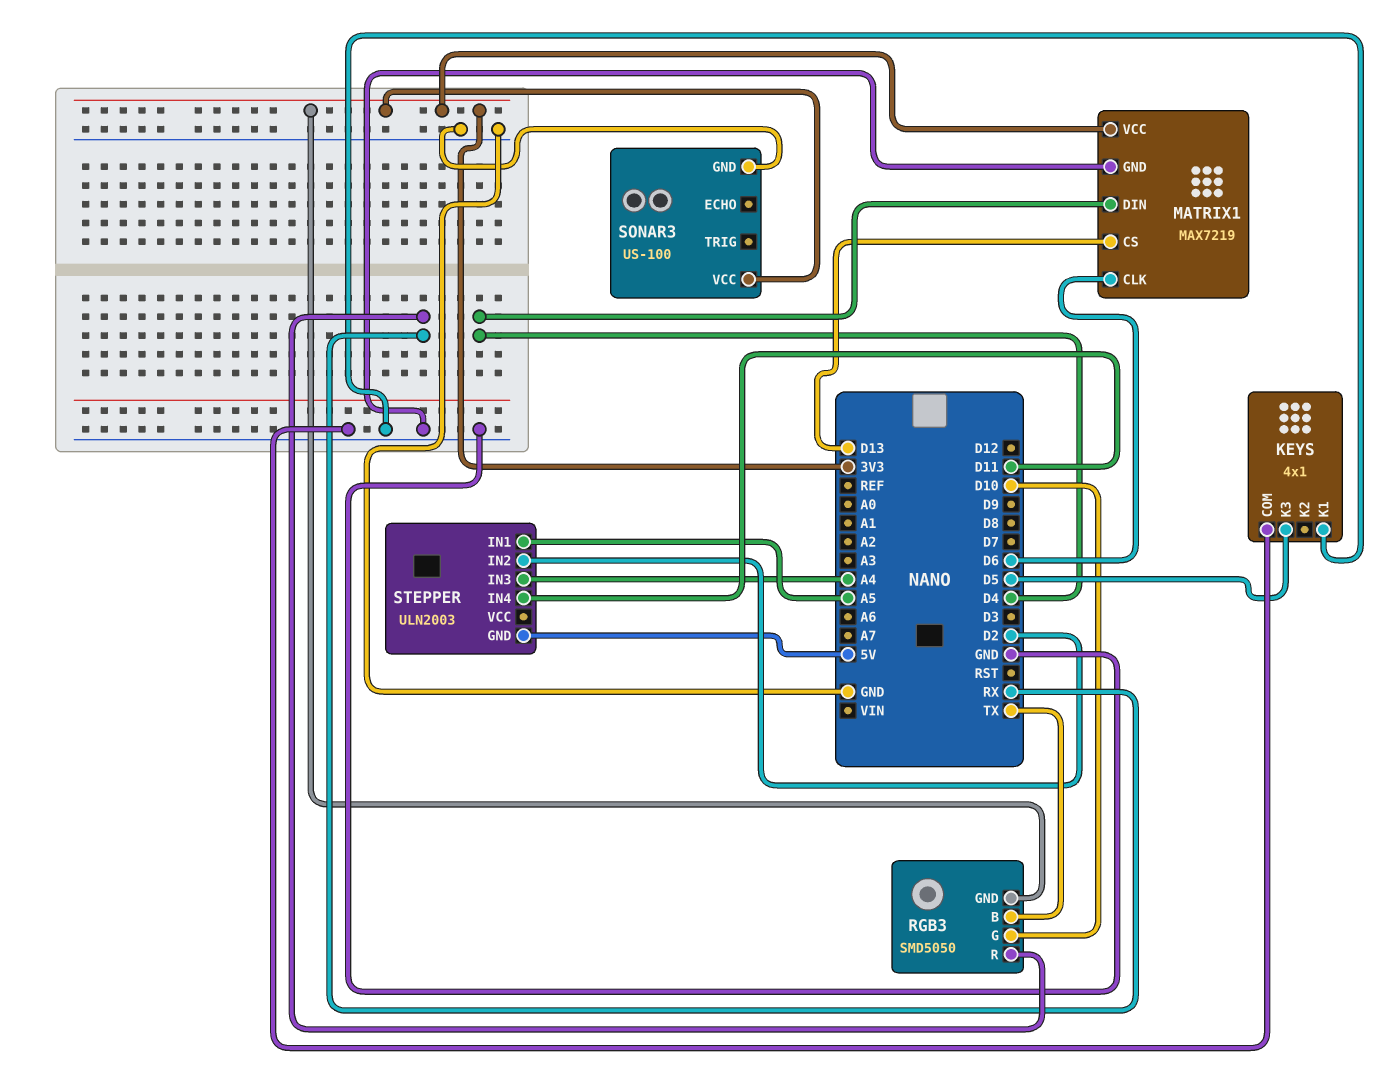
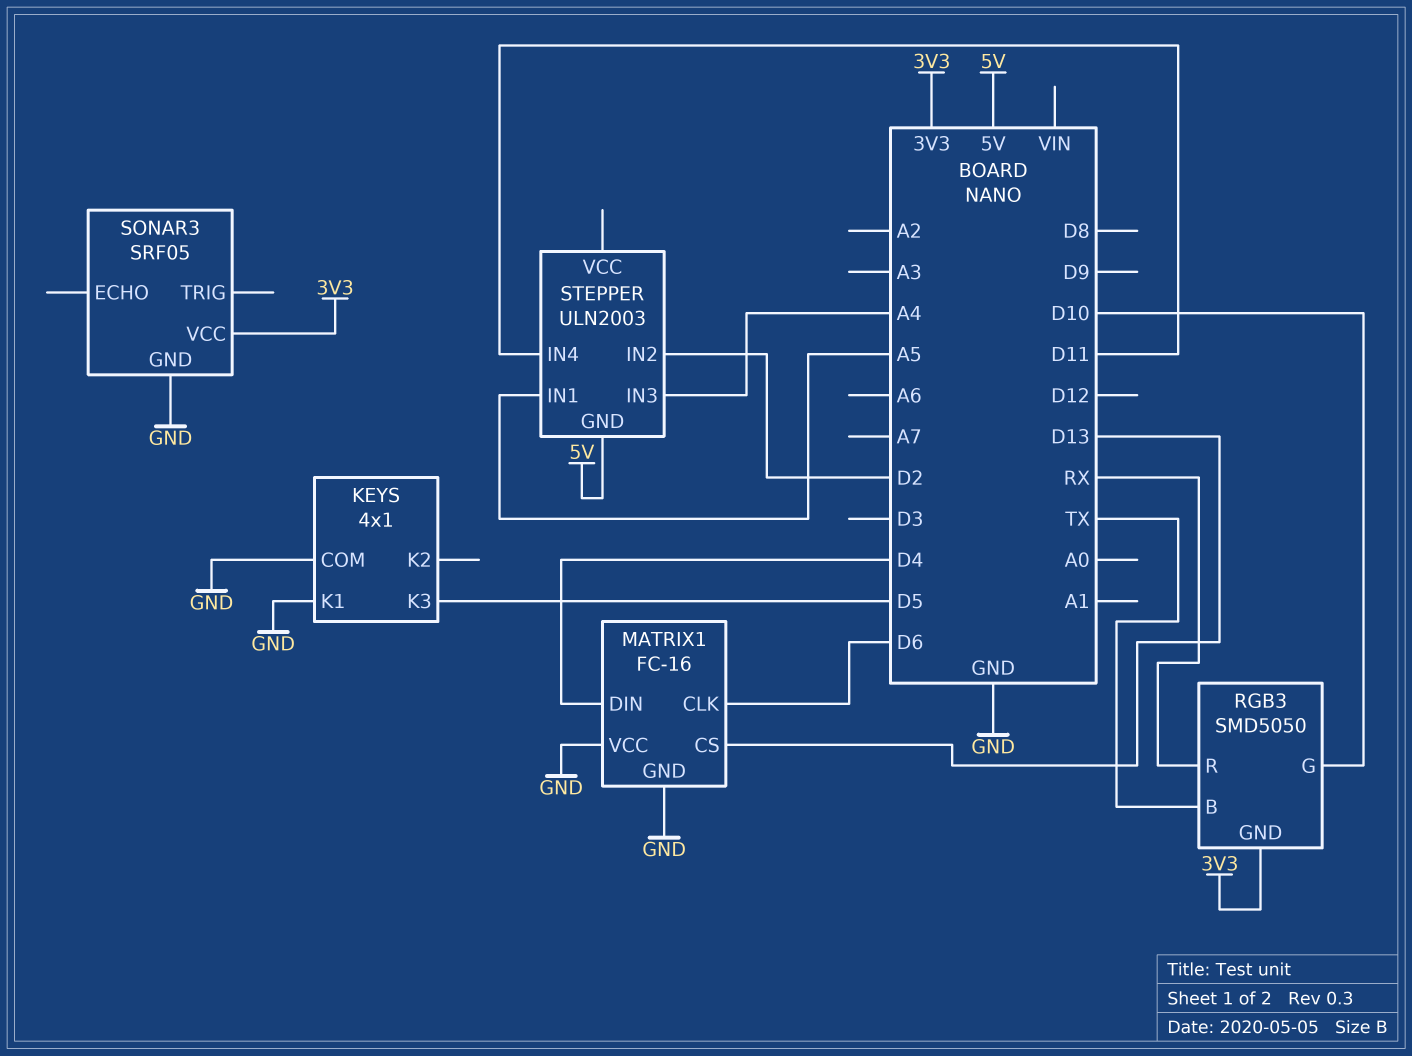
MATRIX1: MAX7219 -> FC-16
MATRIX1 pin VCC: 3V3 -> GND
SONAR3: US-100 -> SRF05

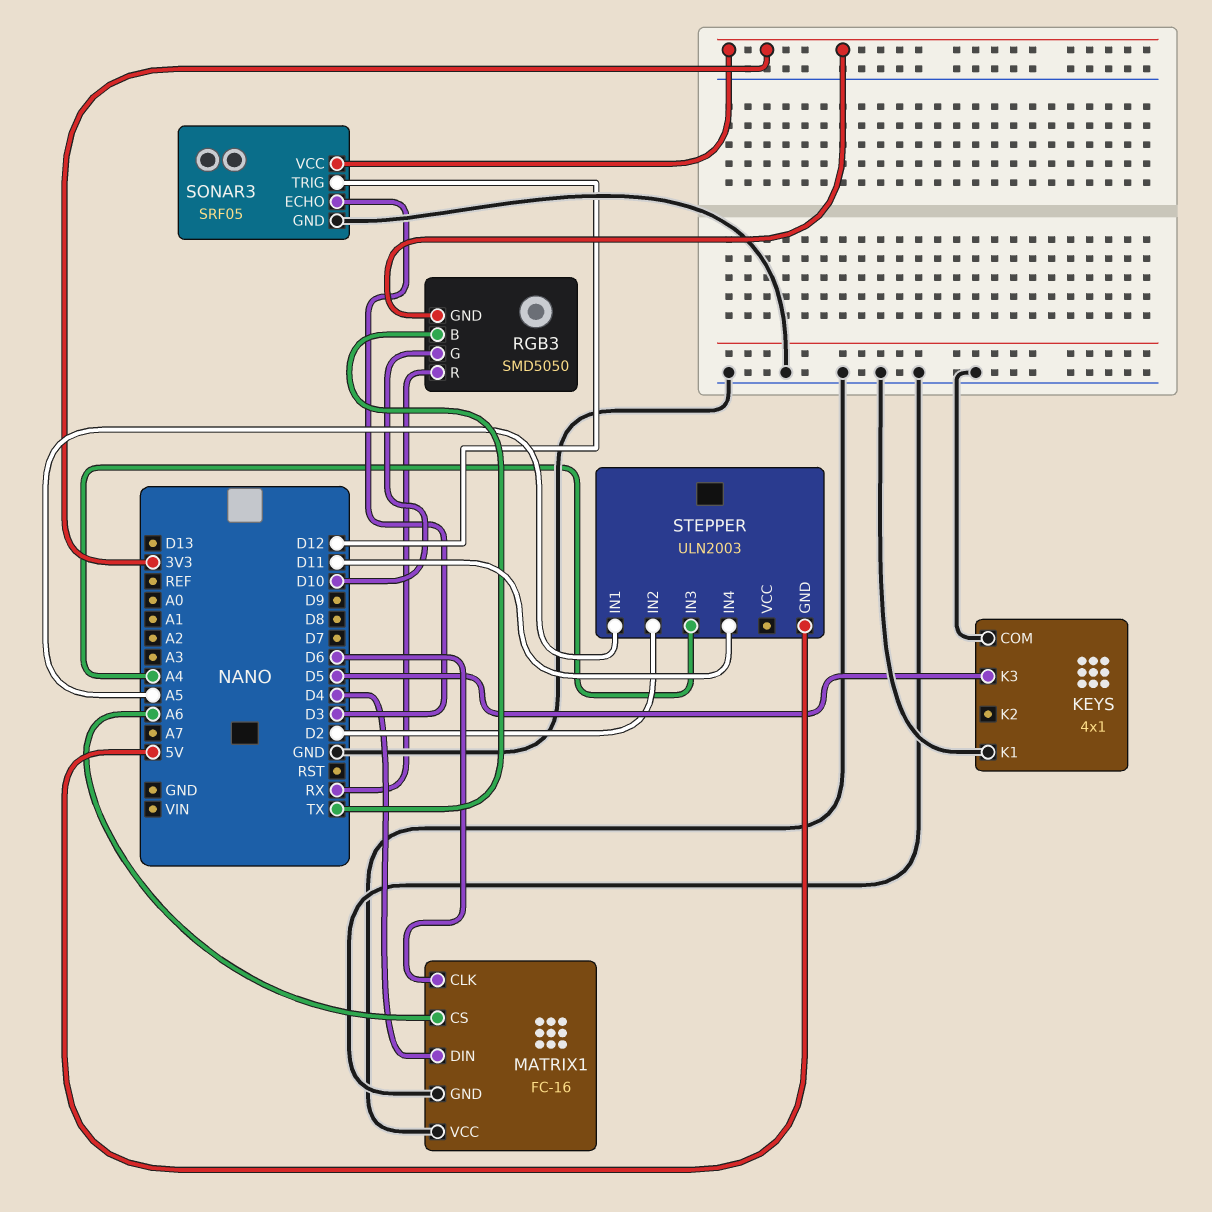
MATRIX1 pin CS: D13 -> A6
SONAR3 pin ECHO: none -> D3
SONAR3 pin TRIG: none -> D12

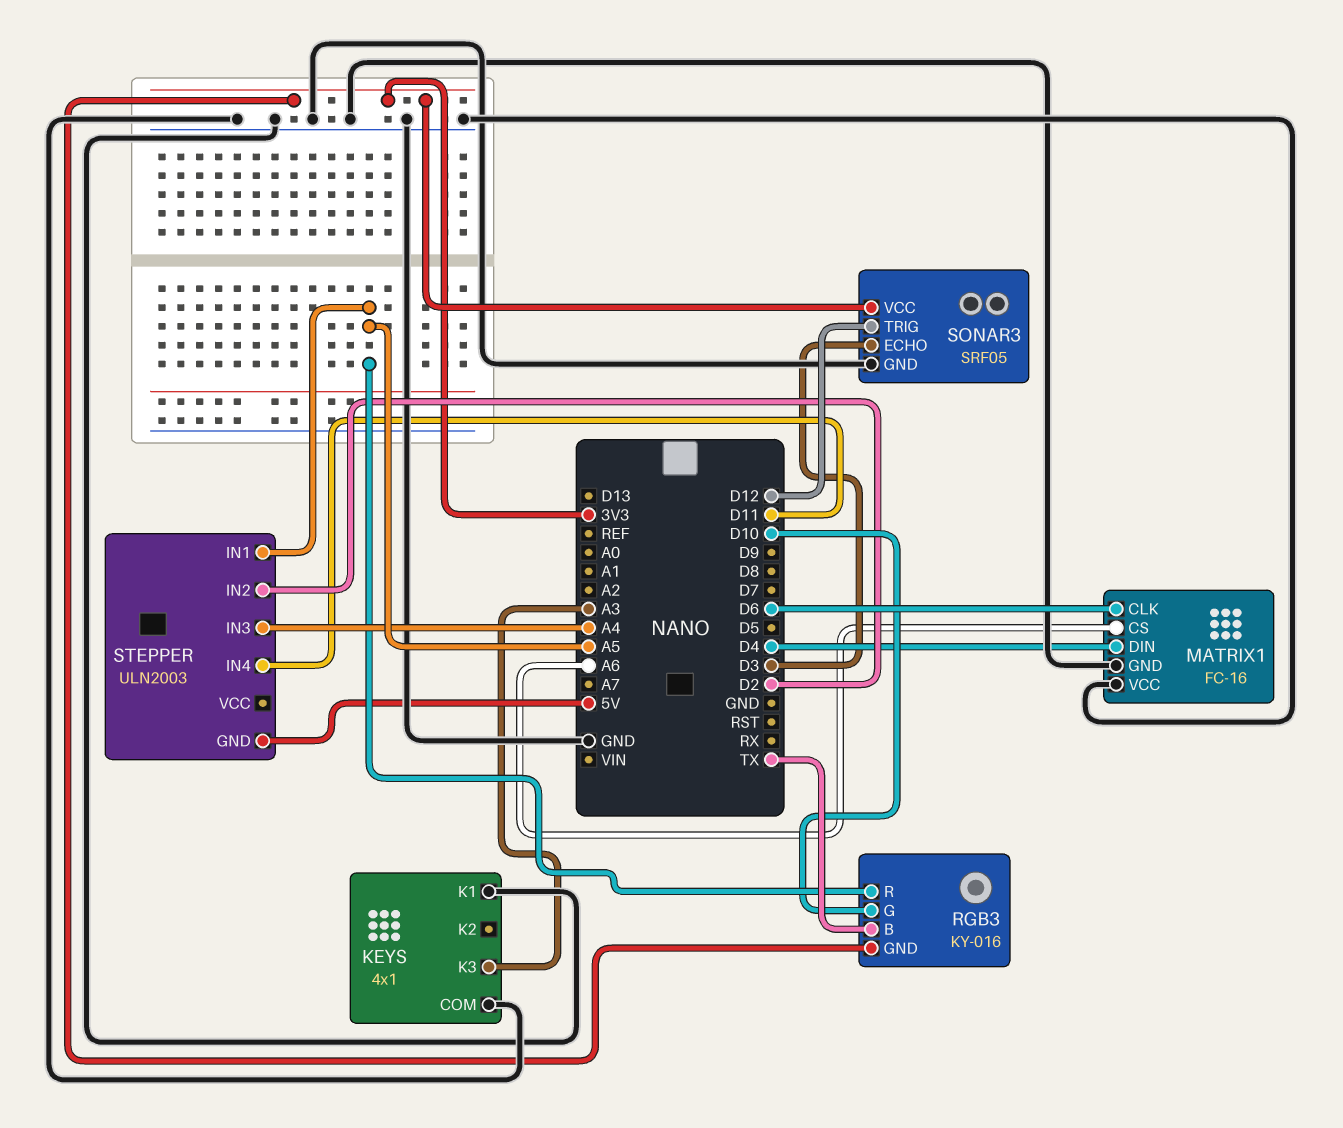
KEYS pin K3: D5 -> A3
RGB3: SMD5050 -> KY-016
RGB3 pin R: RX -> A5

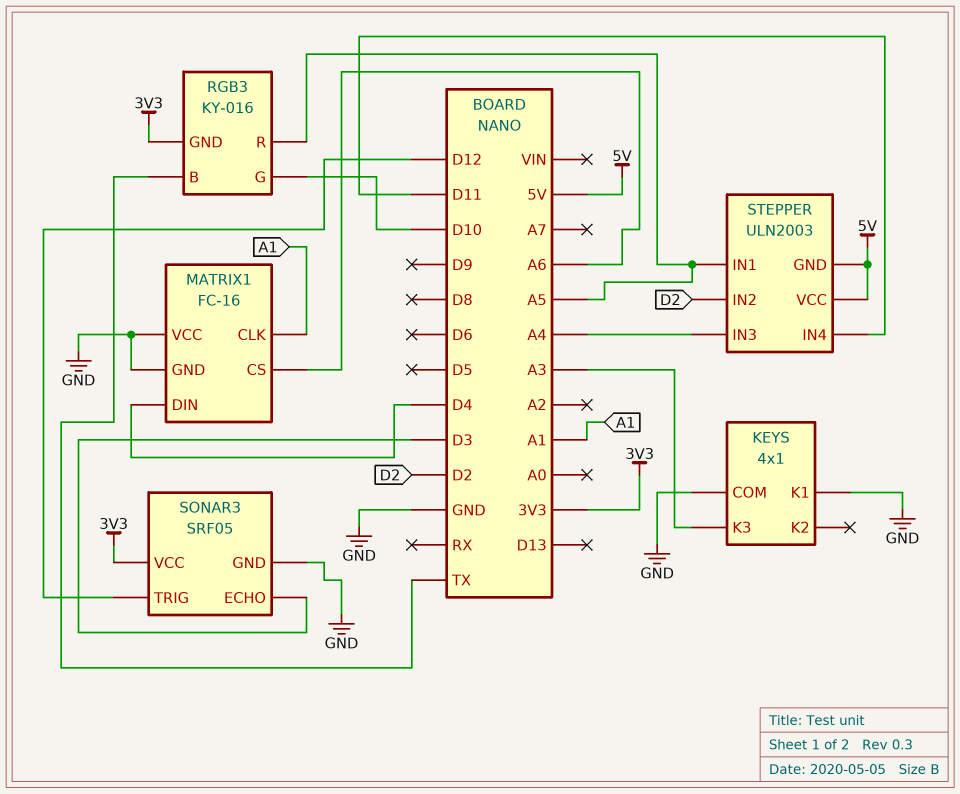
MATRIX1 pin CLK: D6 -> A1
STEPPER pin VCC: none -> 5V

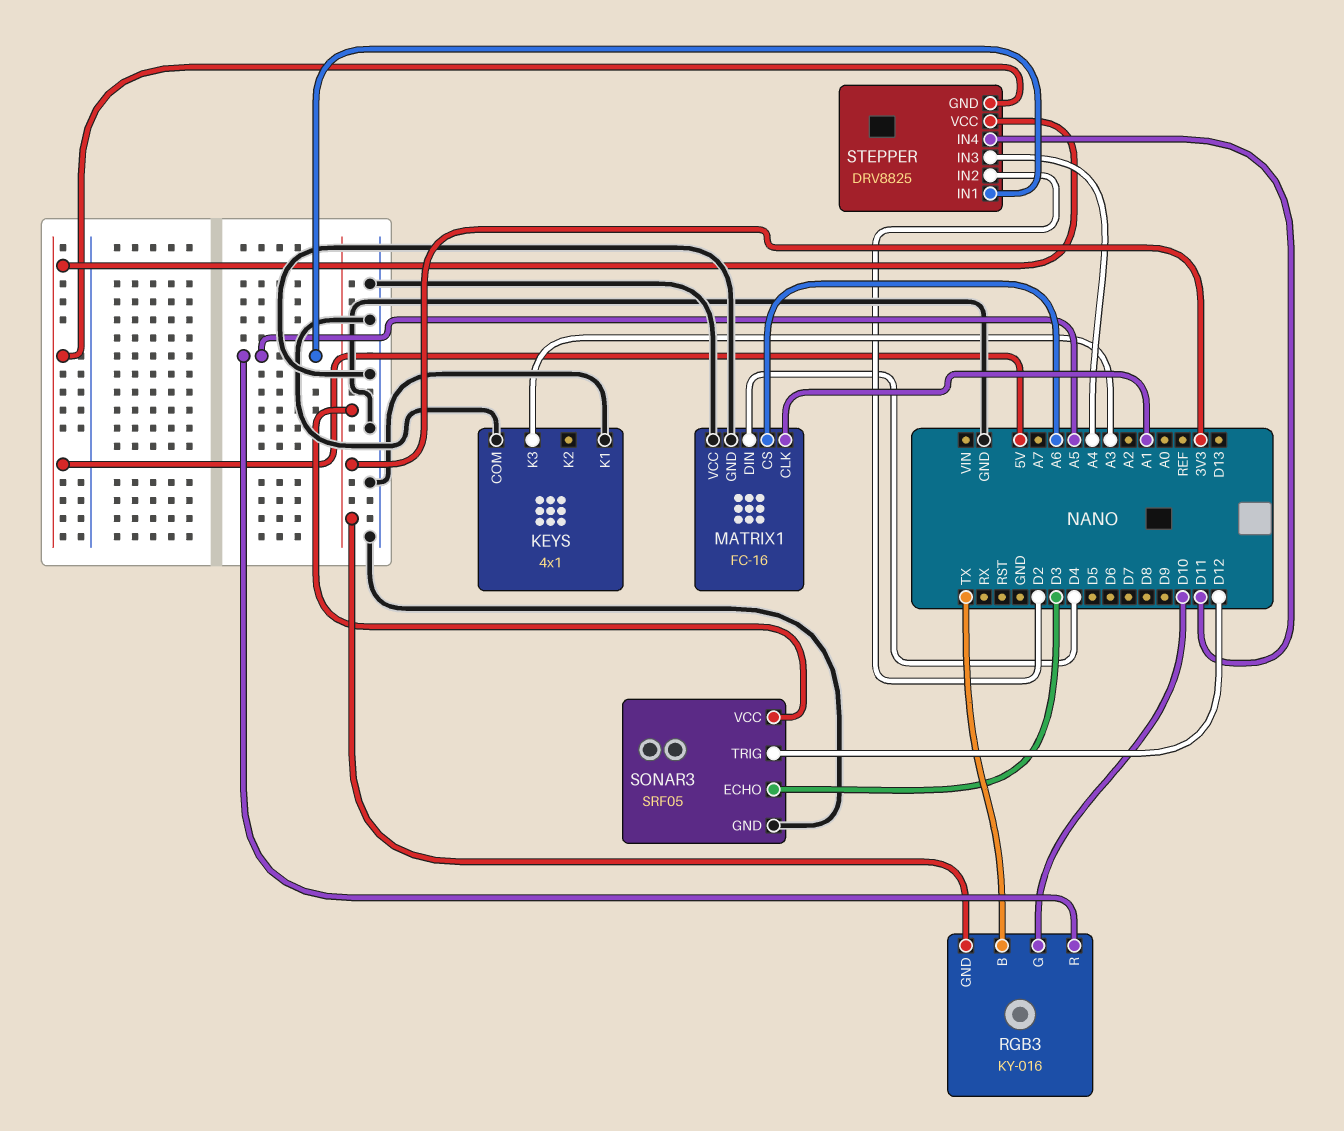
STEPPER: ULN2003 -> DRV8825

